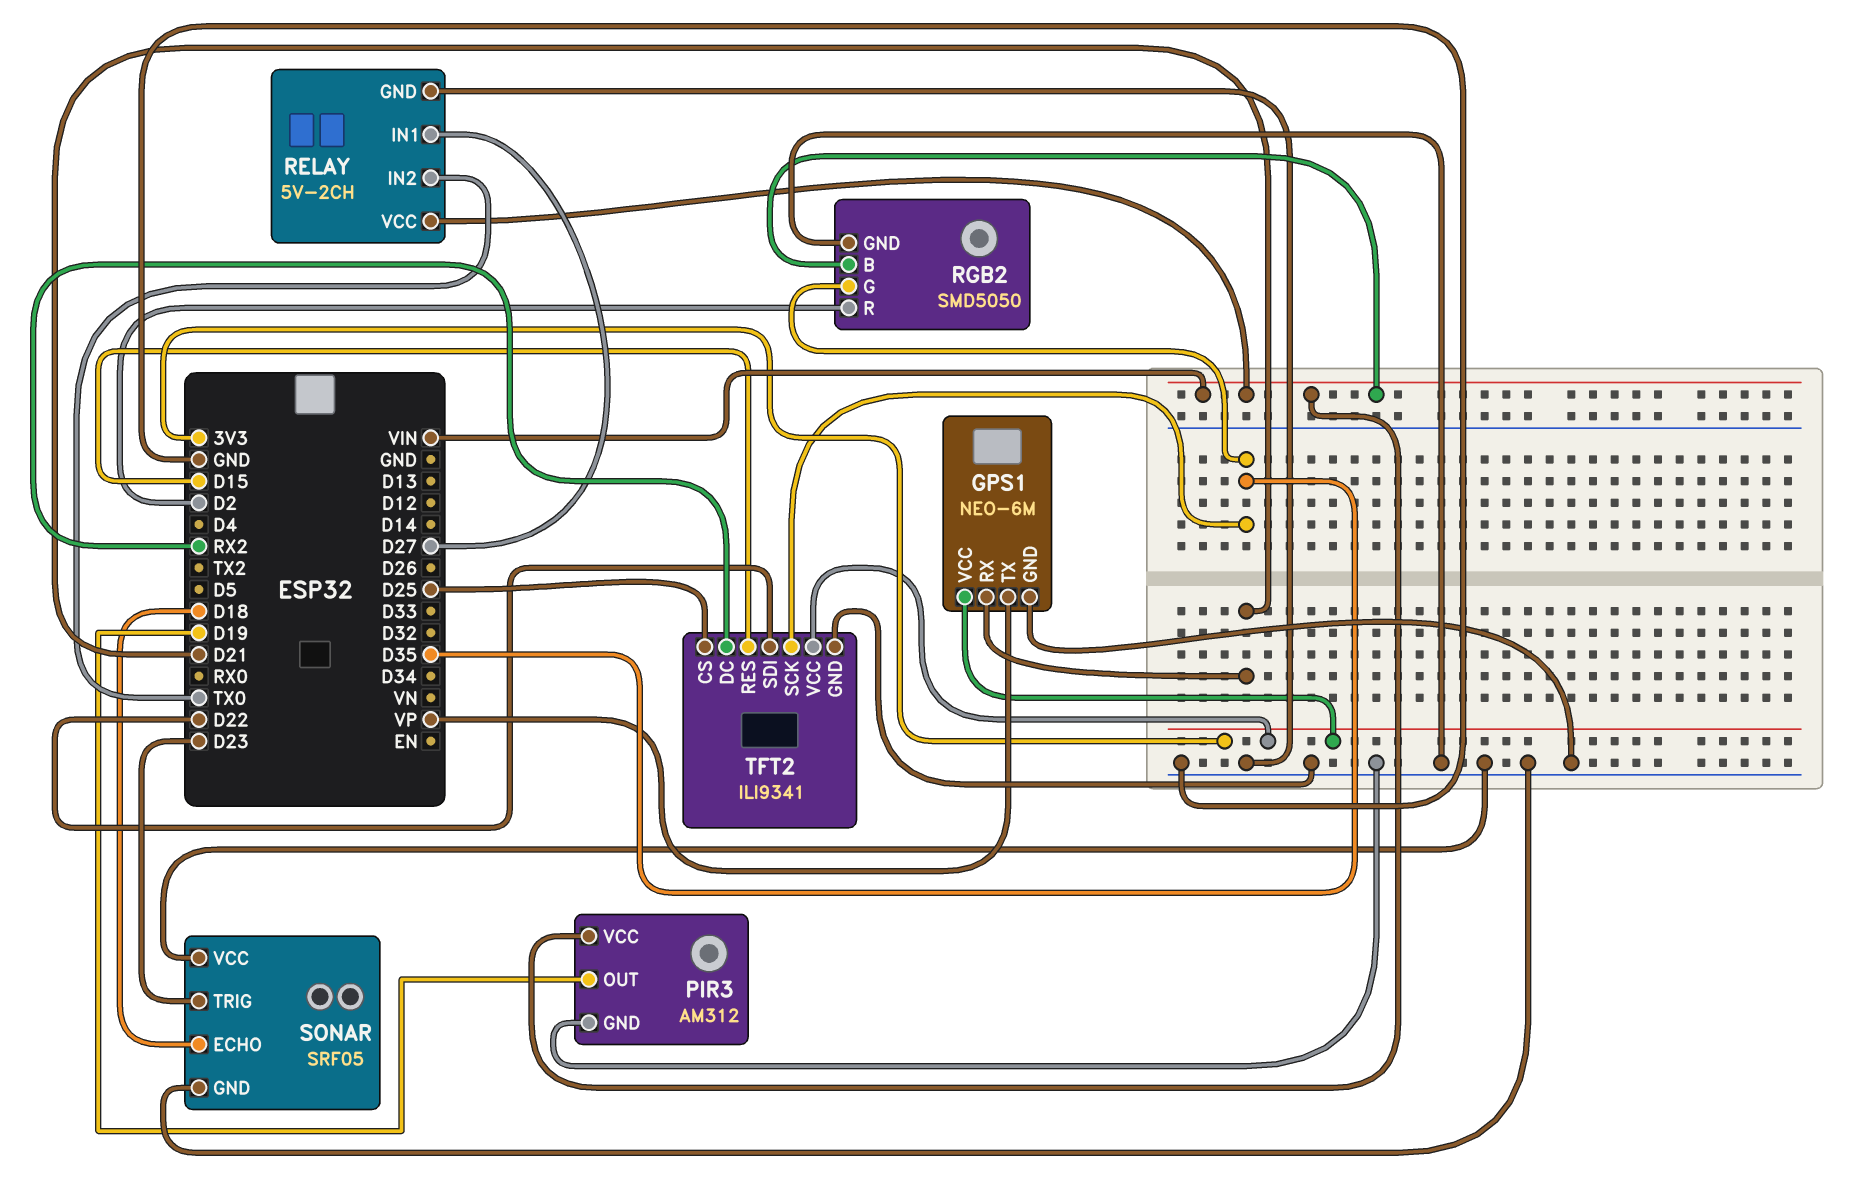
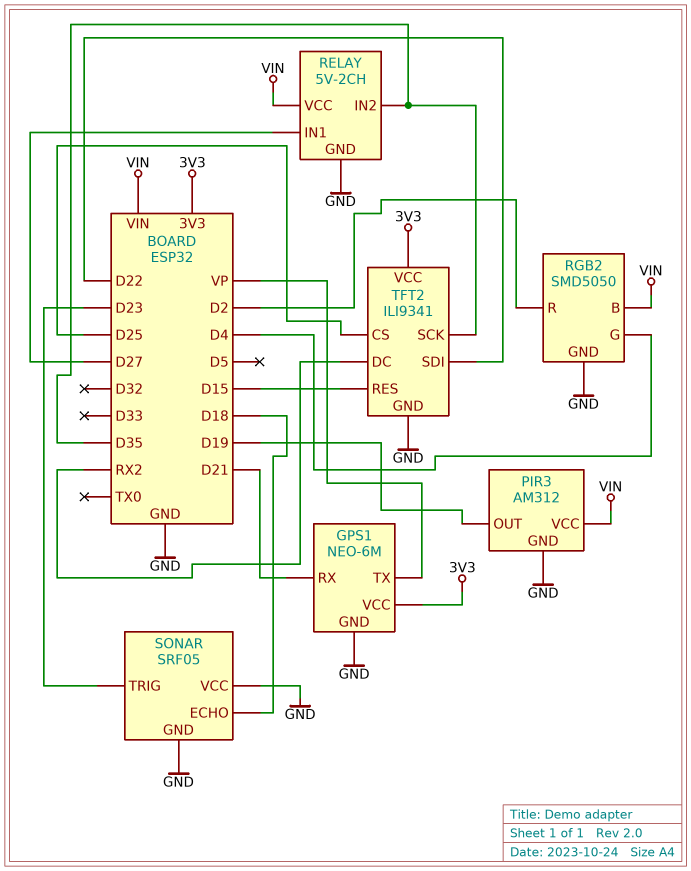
RELAY pin IN2: TX0 -> D35
RGB2 pin G: D35 -> D4

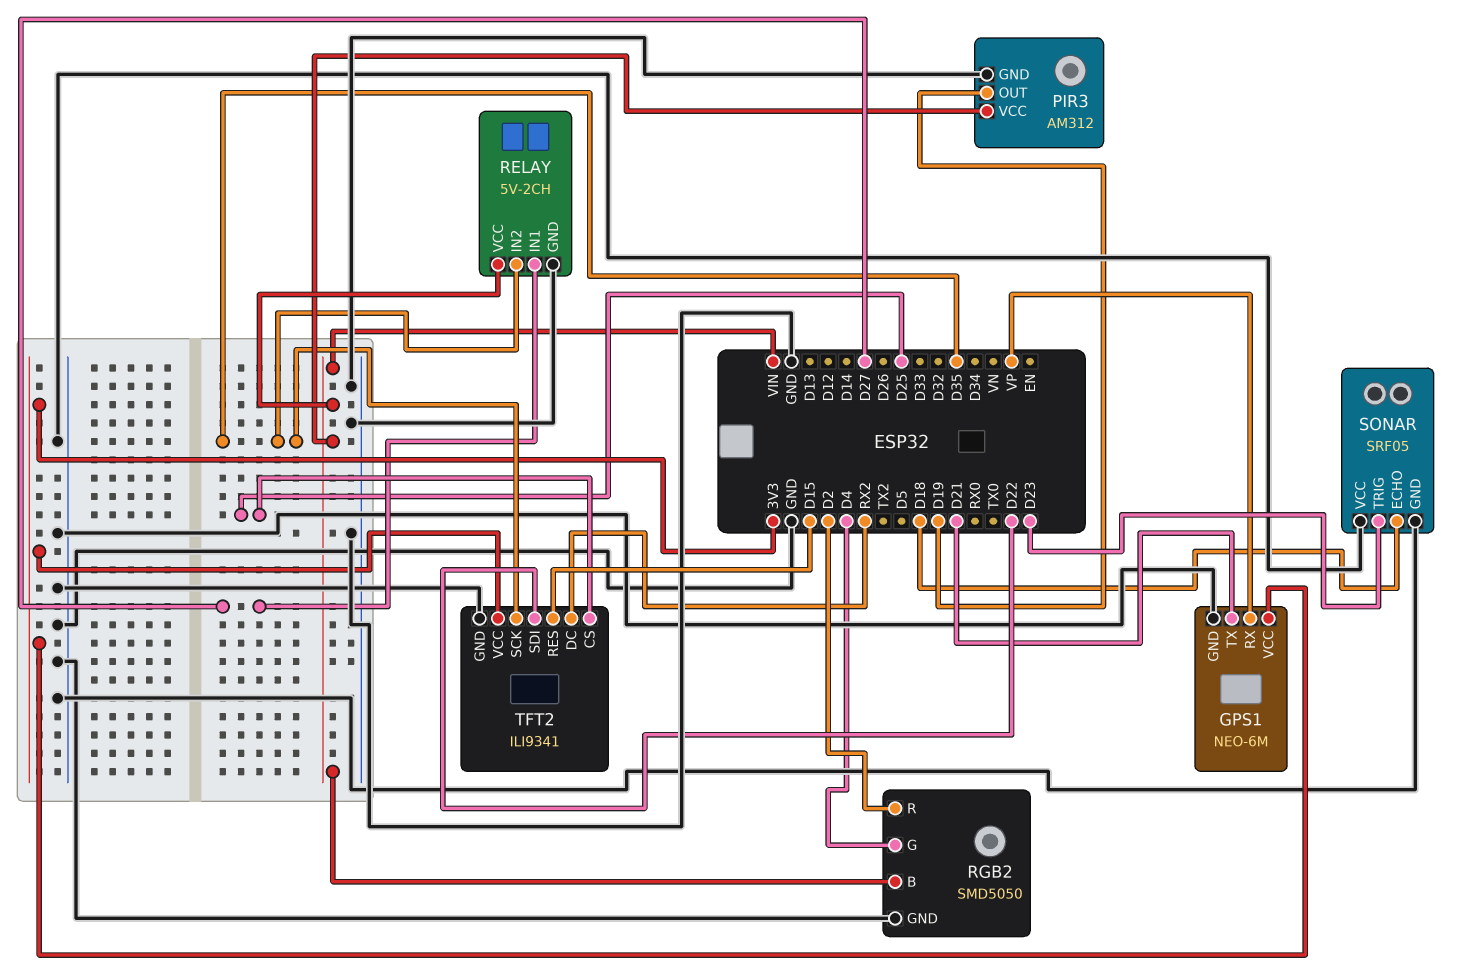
GPS1 pin RX: D21 -> VP
GPS1 pin TX: VP -> D21

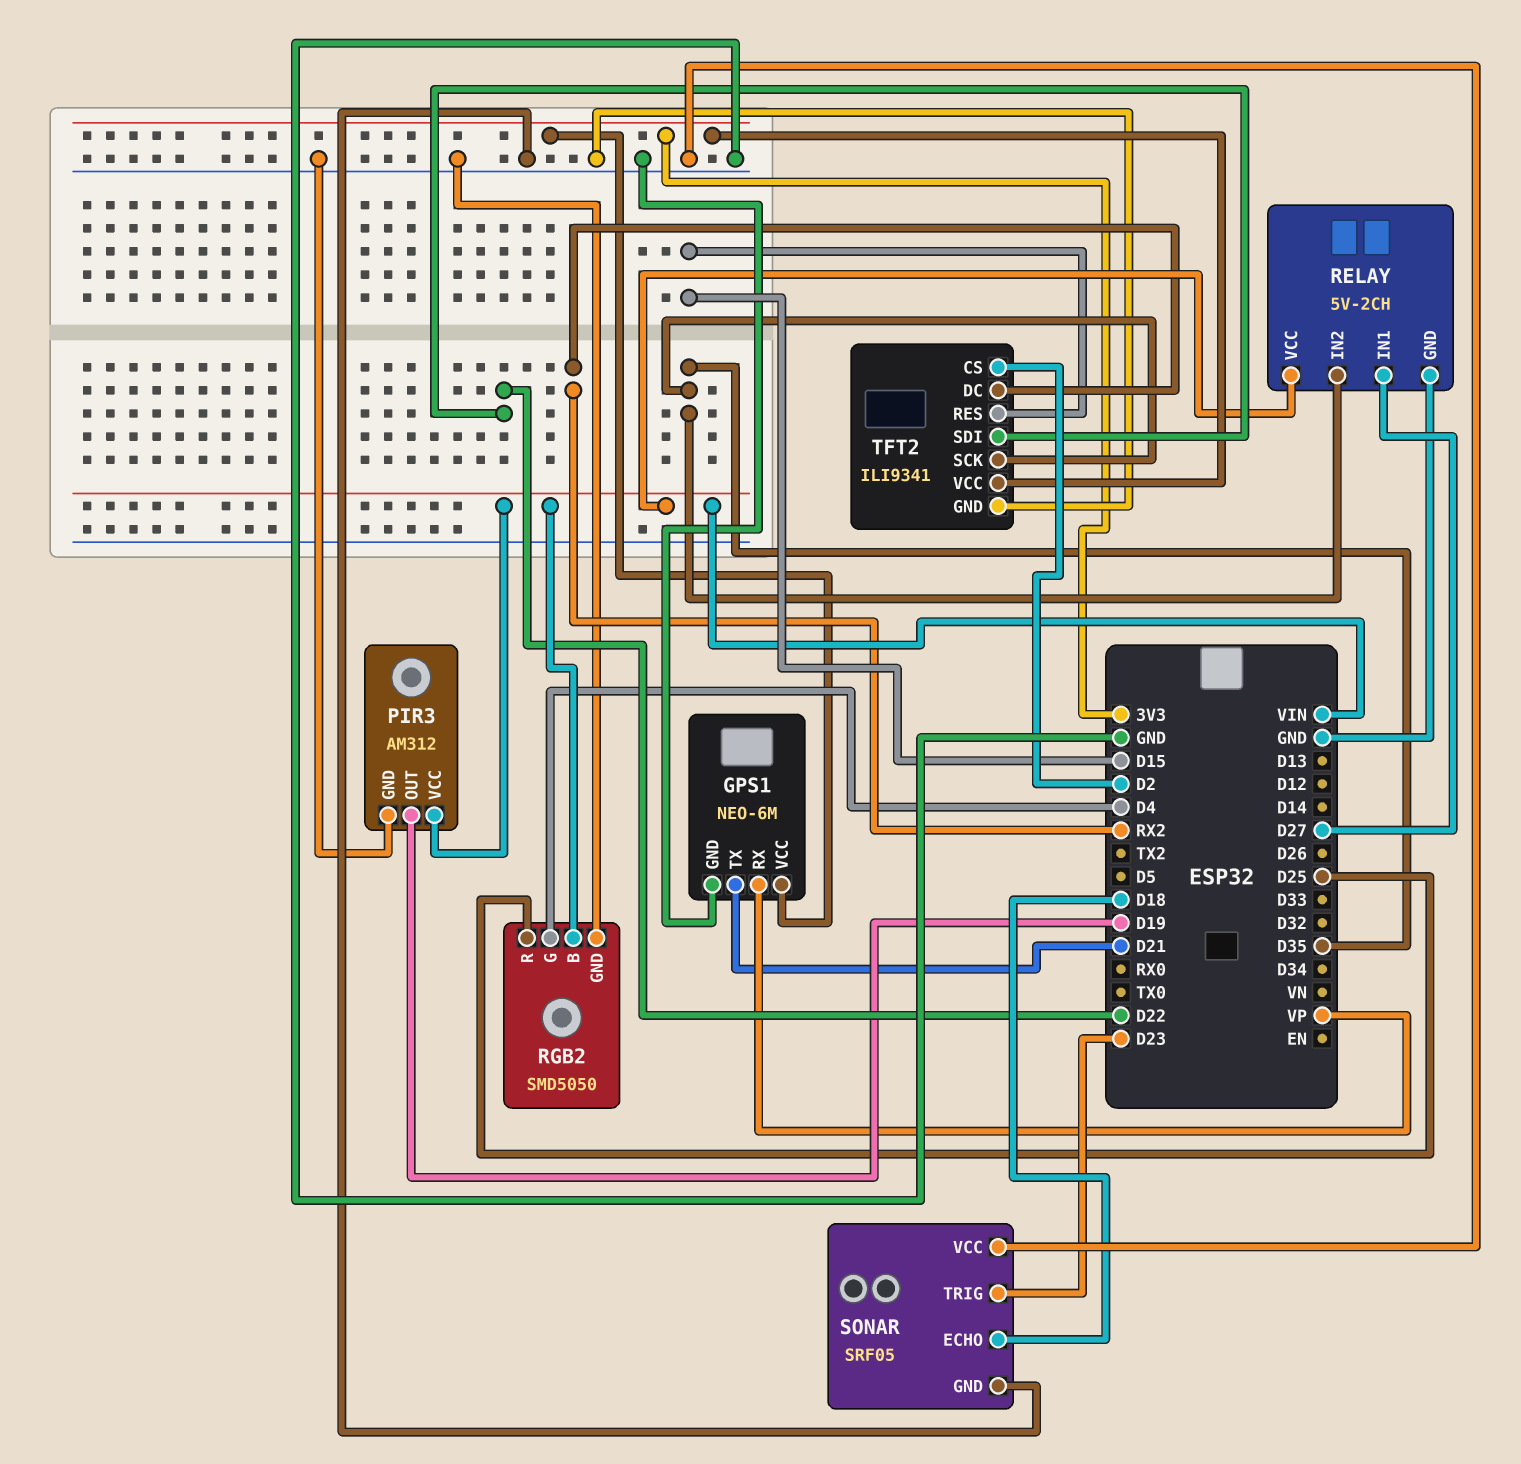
RGB2 pin R: D2 -> D25
TFT2 pin CS: D25 -> D2

